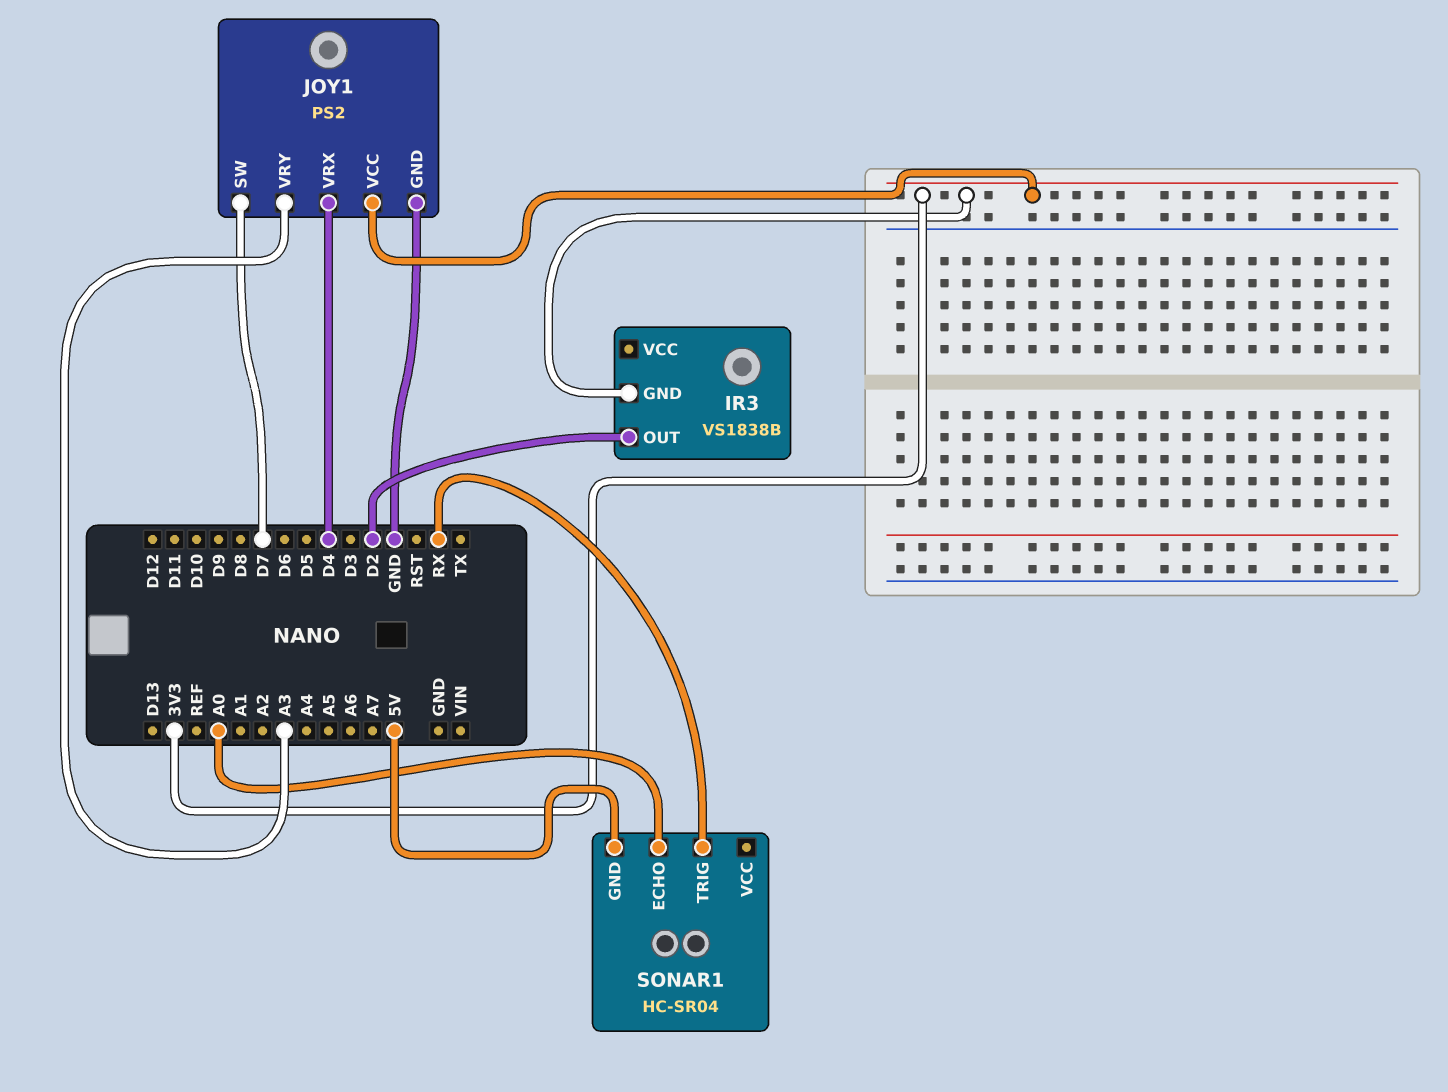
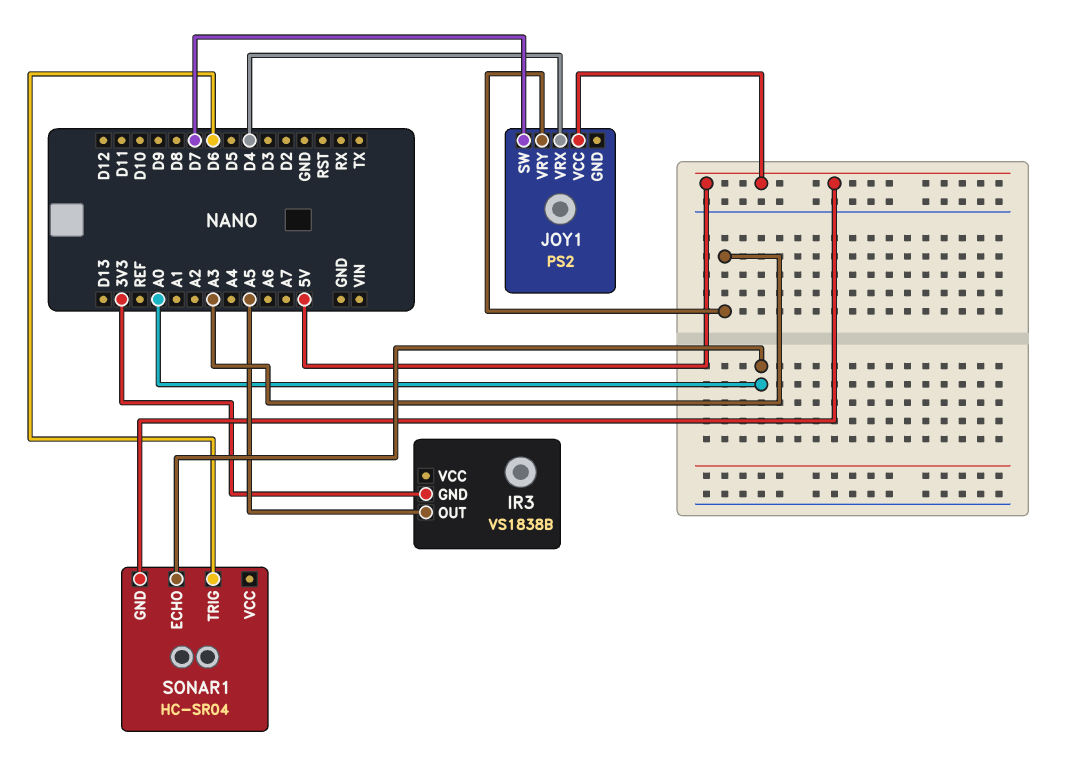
IR3 pin OUT: D2 -> A5
JOY1 pin GND: GND -> none
JOY1 pin VCC: 3V3 -> 5V
SONAR1 pin TRIG: RX -> D6

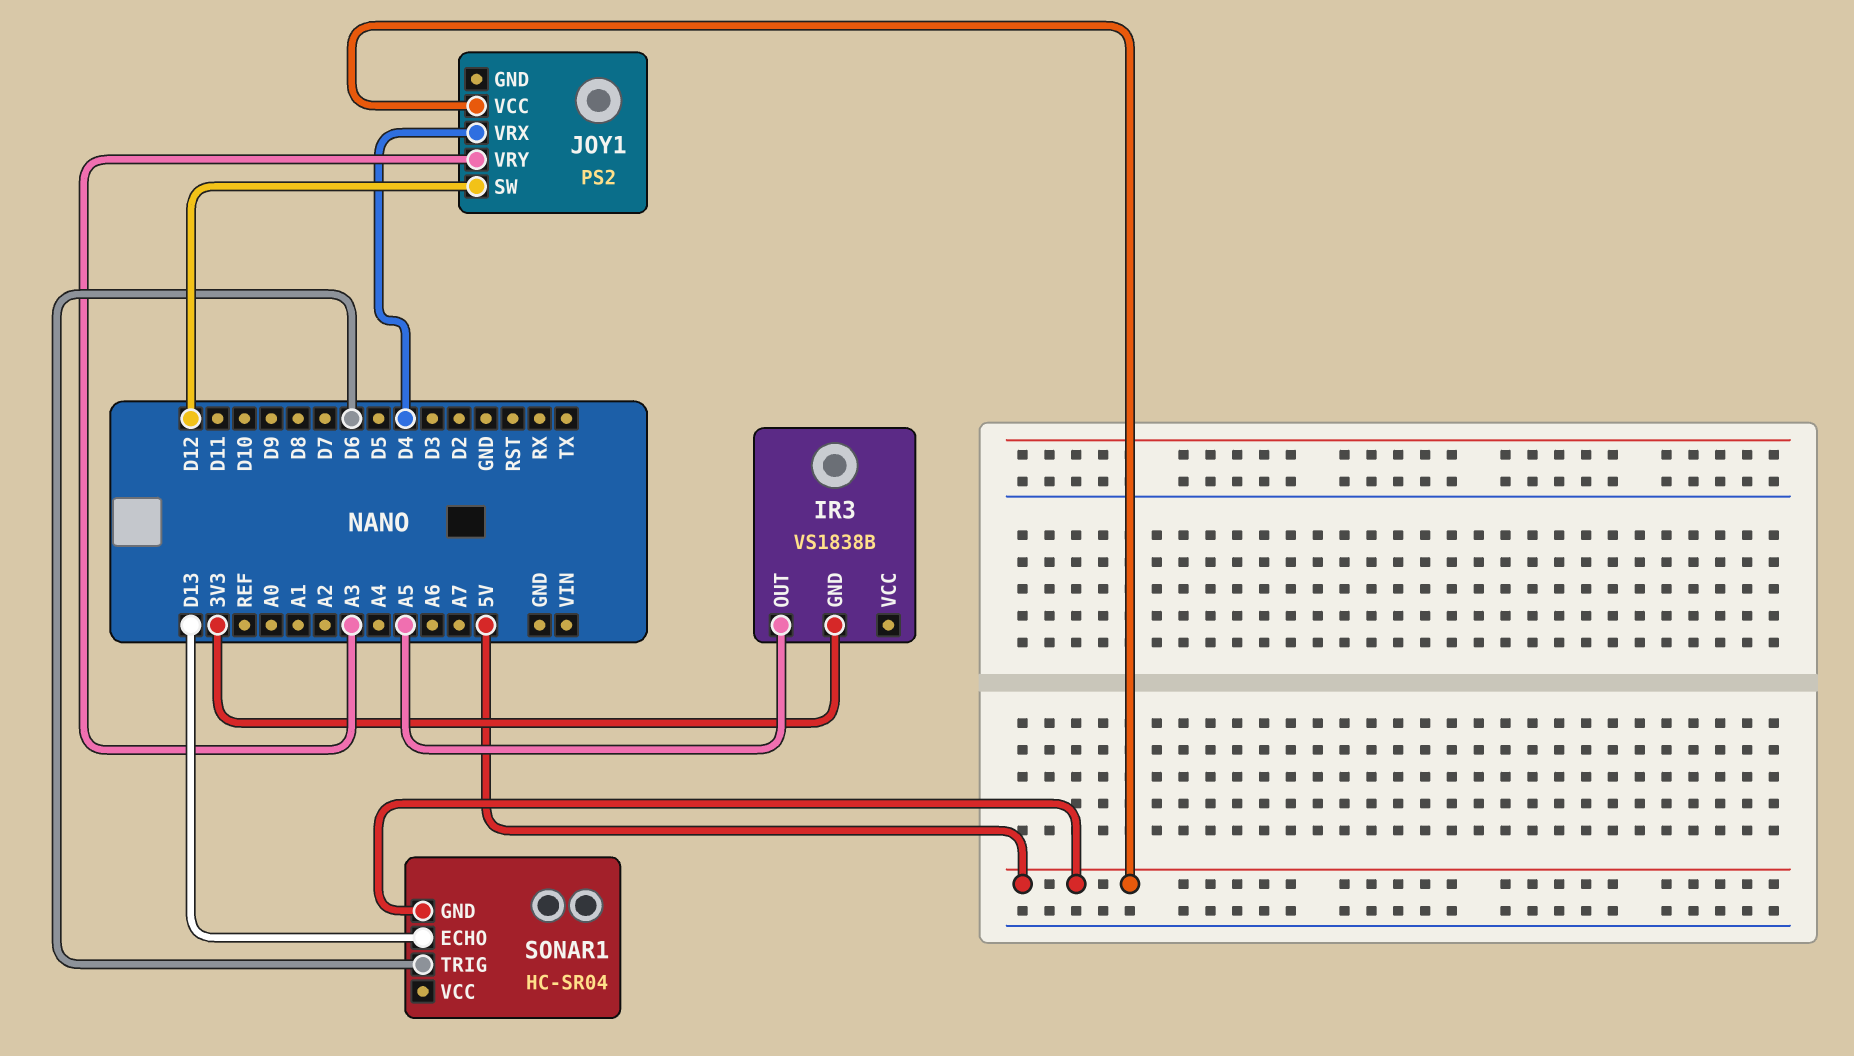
JOY1 pin SW: D7 -> D12
SONAR1 pin ECHO: A0 -> D13

